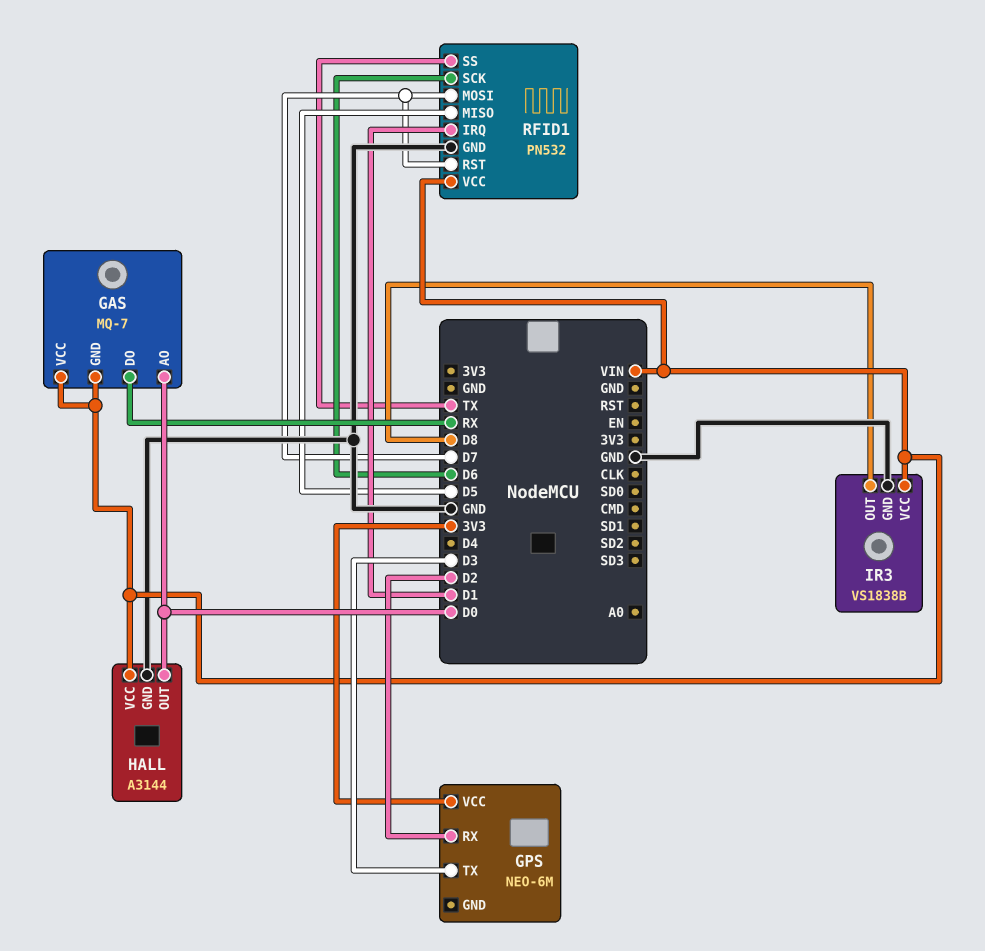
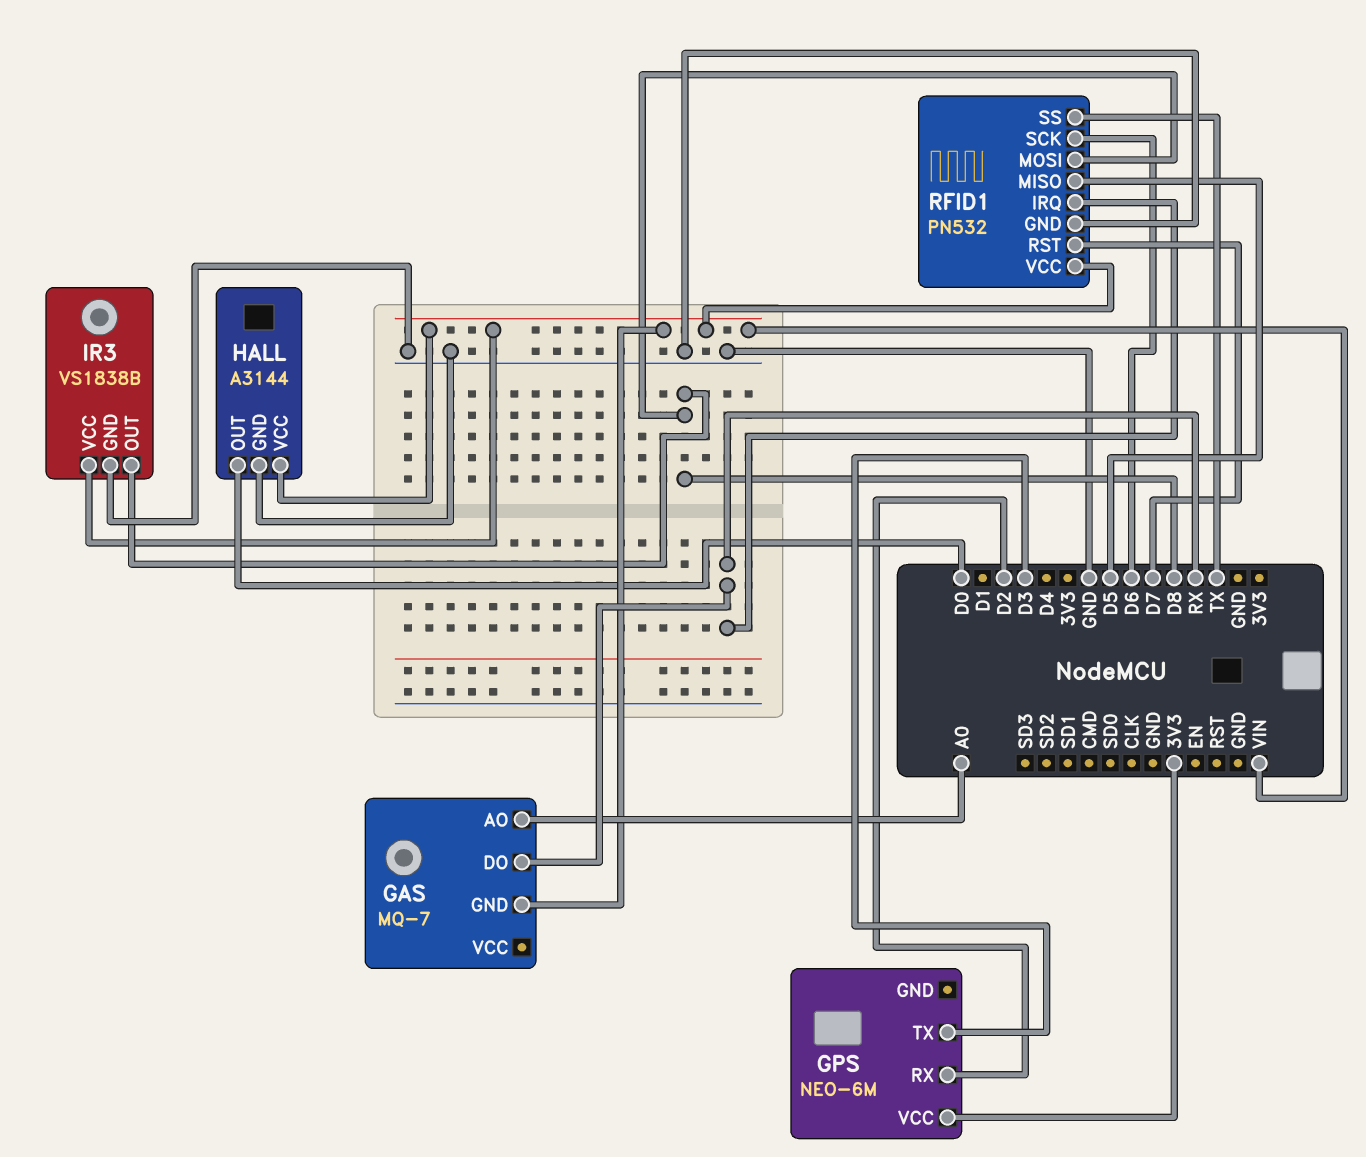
GAS pin AO: D0 -> A0
GAS pin VCC: VIN -> none
RFID1 pin IRQ: D1 -> RX
RFID1 pin MOSI: D7 -> D8

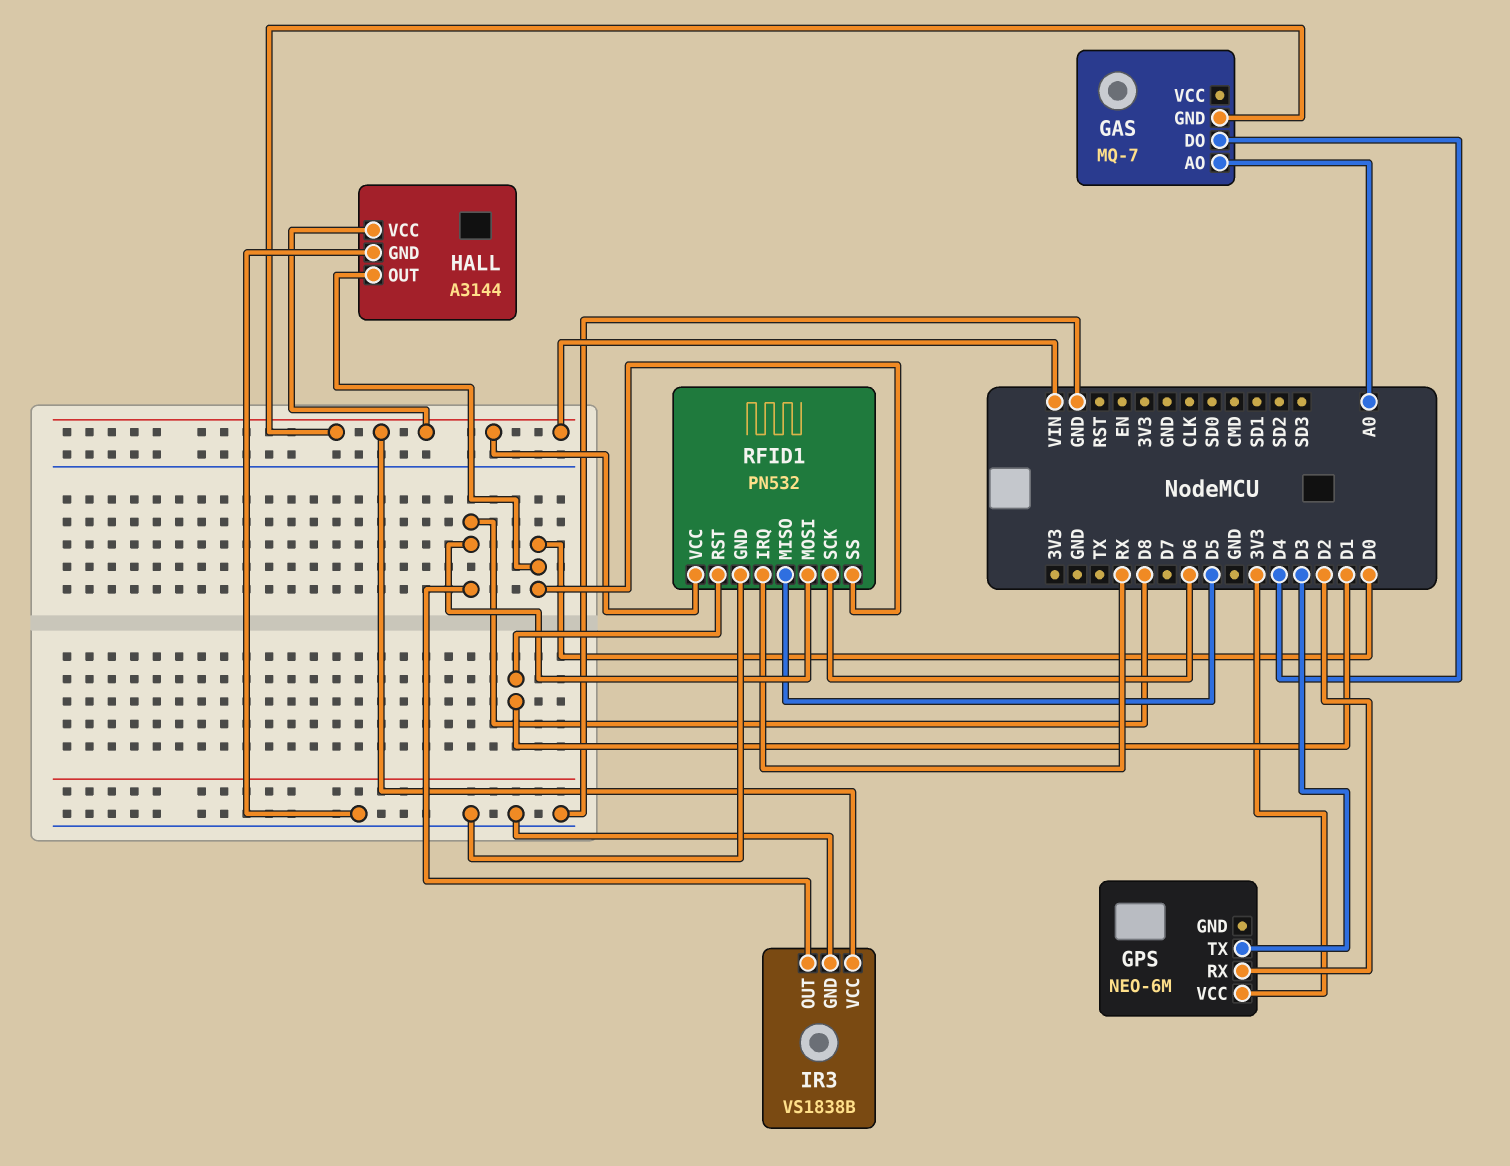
GAS pin DO: RX -> D4
RFID1 pin RST: D7 -> D1
RFID1 pin SS: TX -> D0

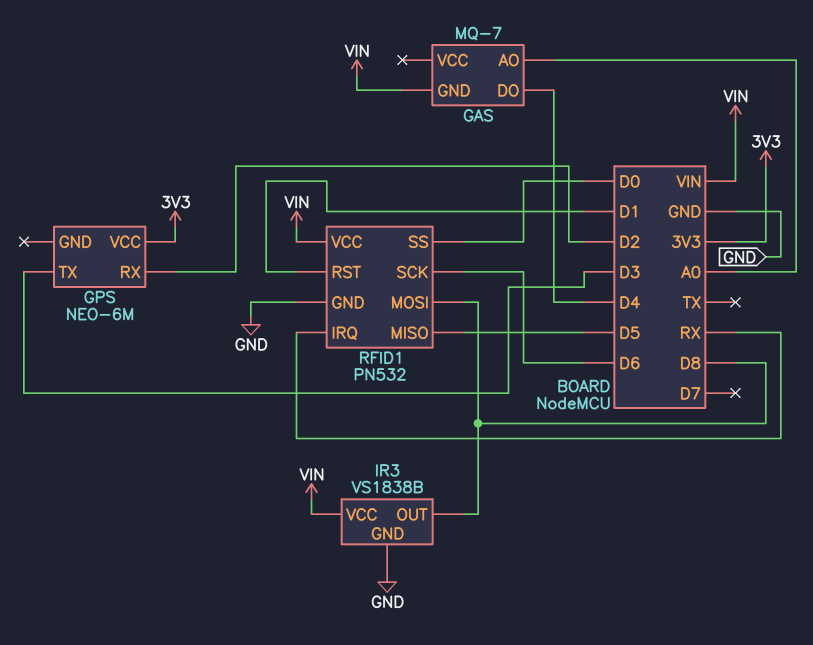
HALL: A3144 -> none
HALL pin GND: GND -> none
HALL pin OUT: D0 -> none
HALL pin VCC: VIN -> none

